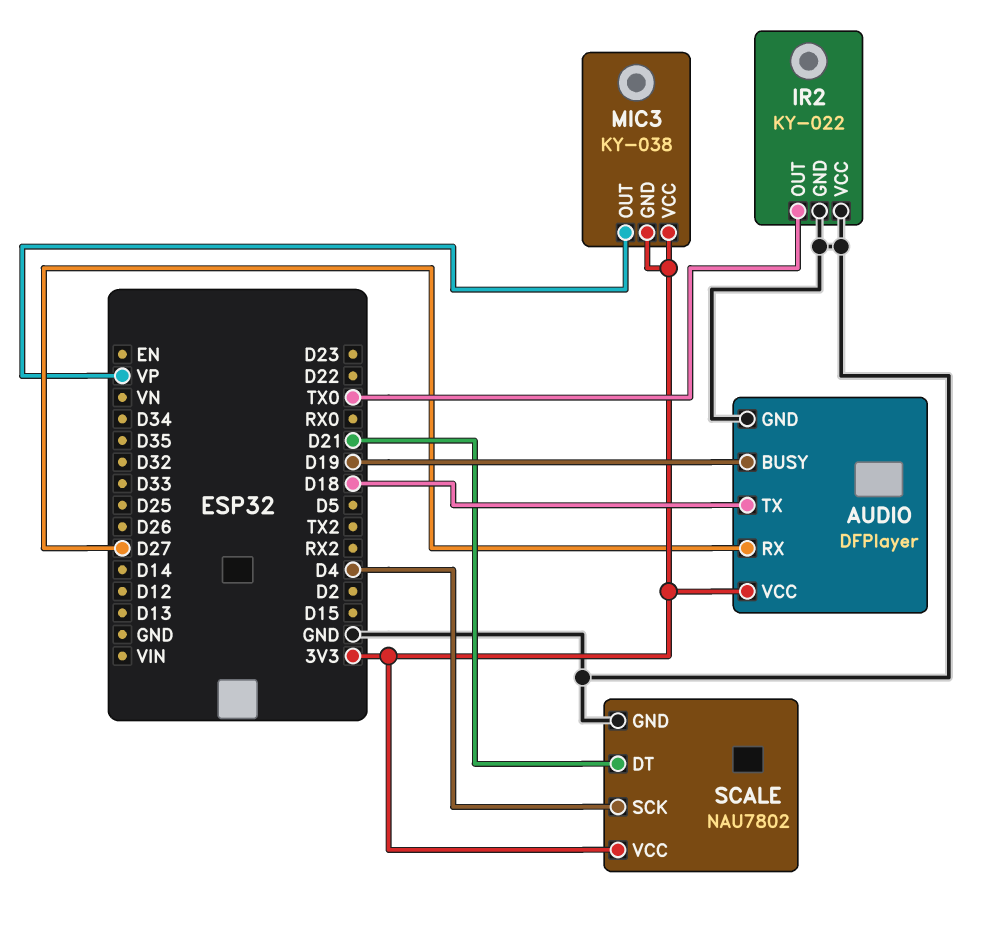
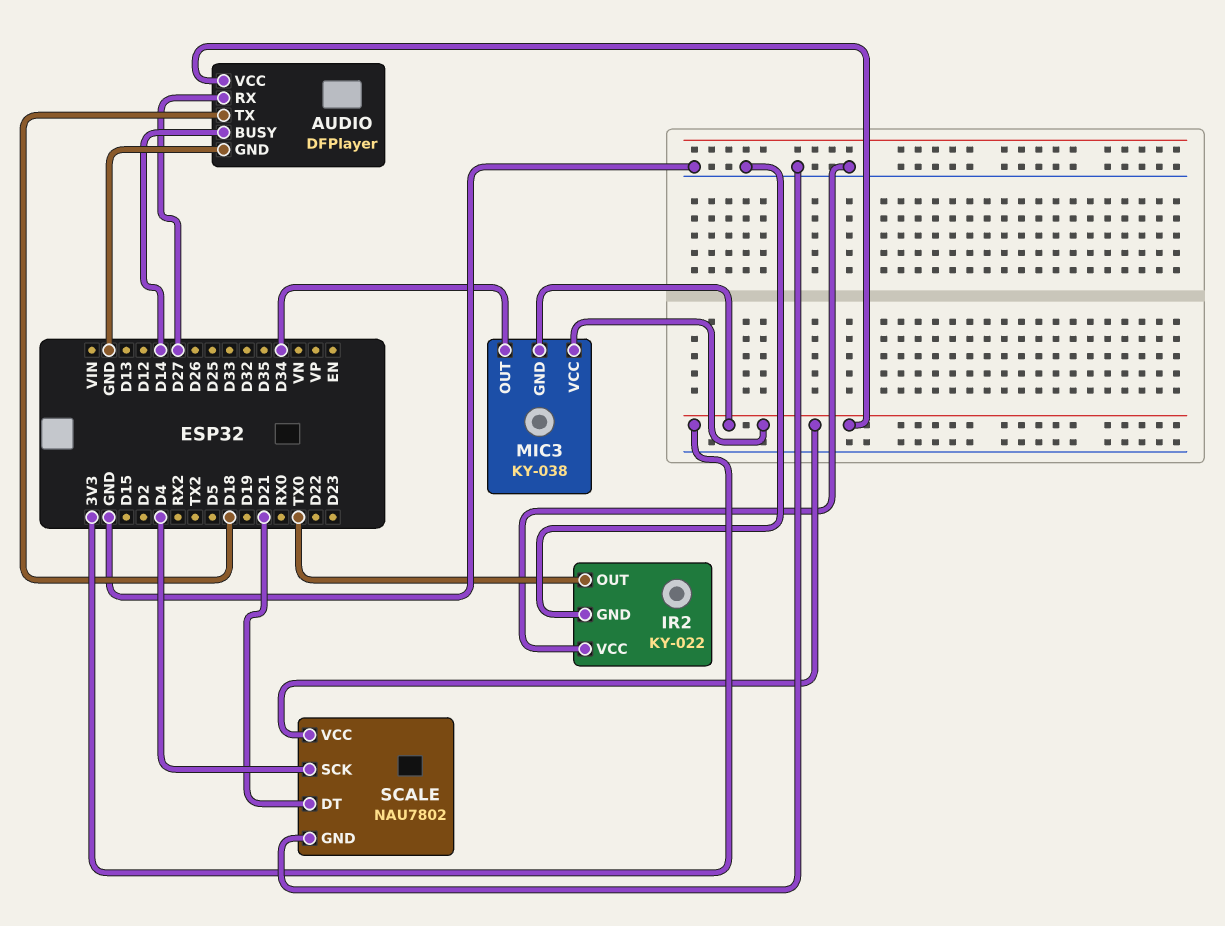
AUDIO pin BUSY: D19 -> D14
MIC3 pin OUT: VP -> D34

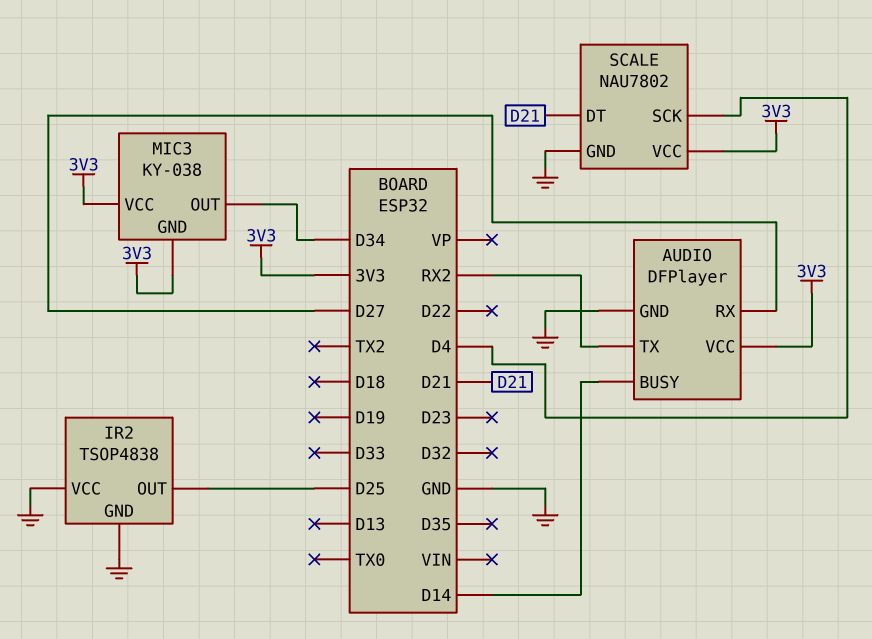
AUDIO pin TX: D18 -> RX2
IR2: KY-022 -> TSOP4838
IR2 pin OUT: TX0 -> D25

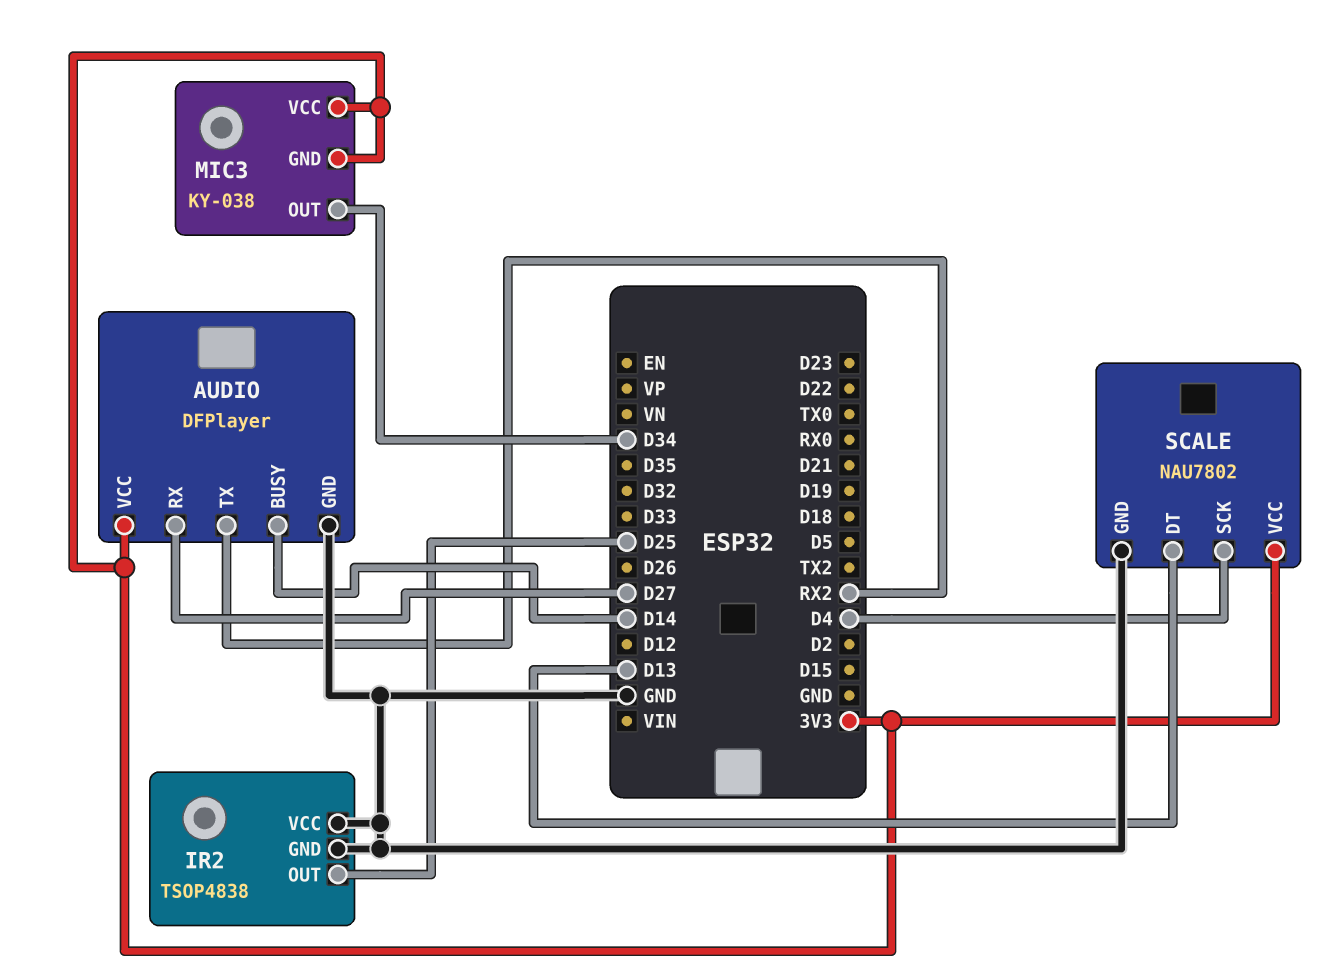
SCALE pin DT: D21 -> D13

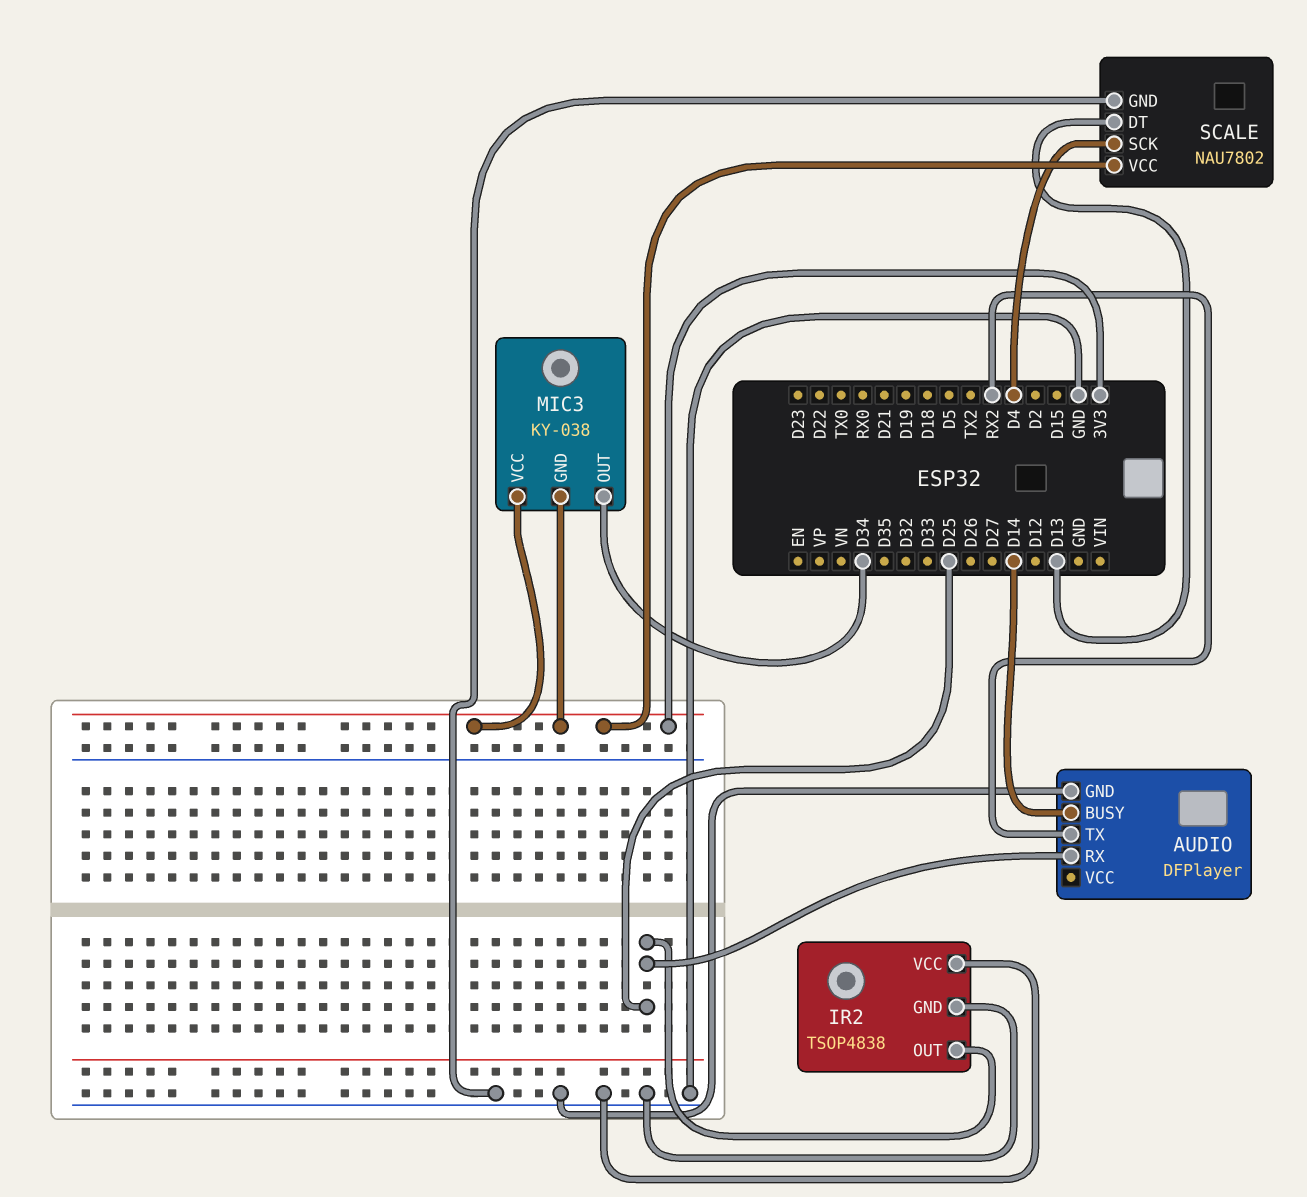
AUDIO pin RX: D27 -> D25
AUDIO pin VCC: 3V3 -> none

